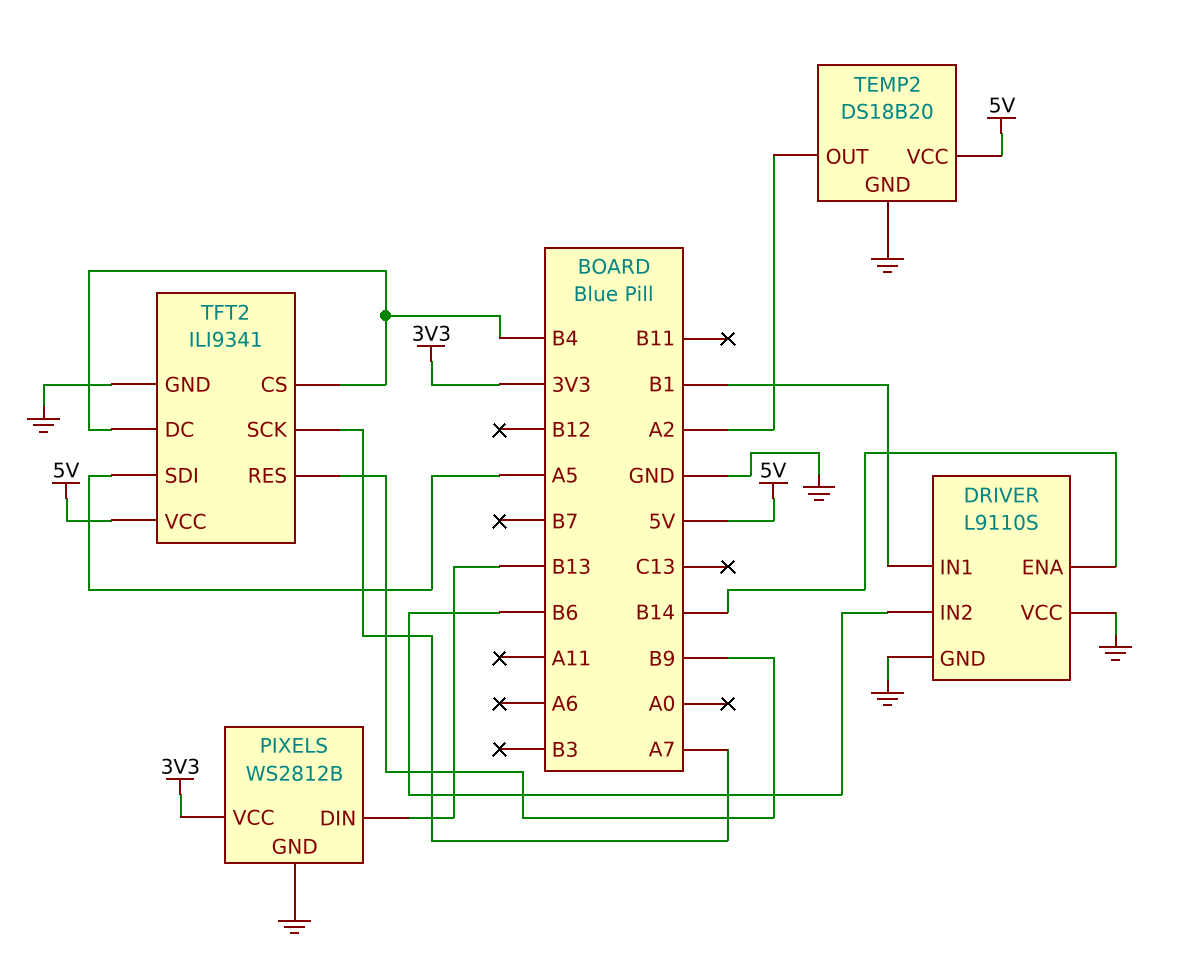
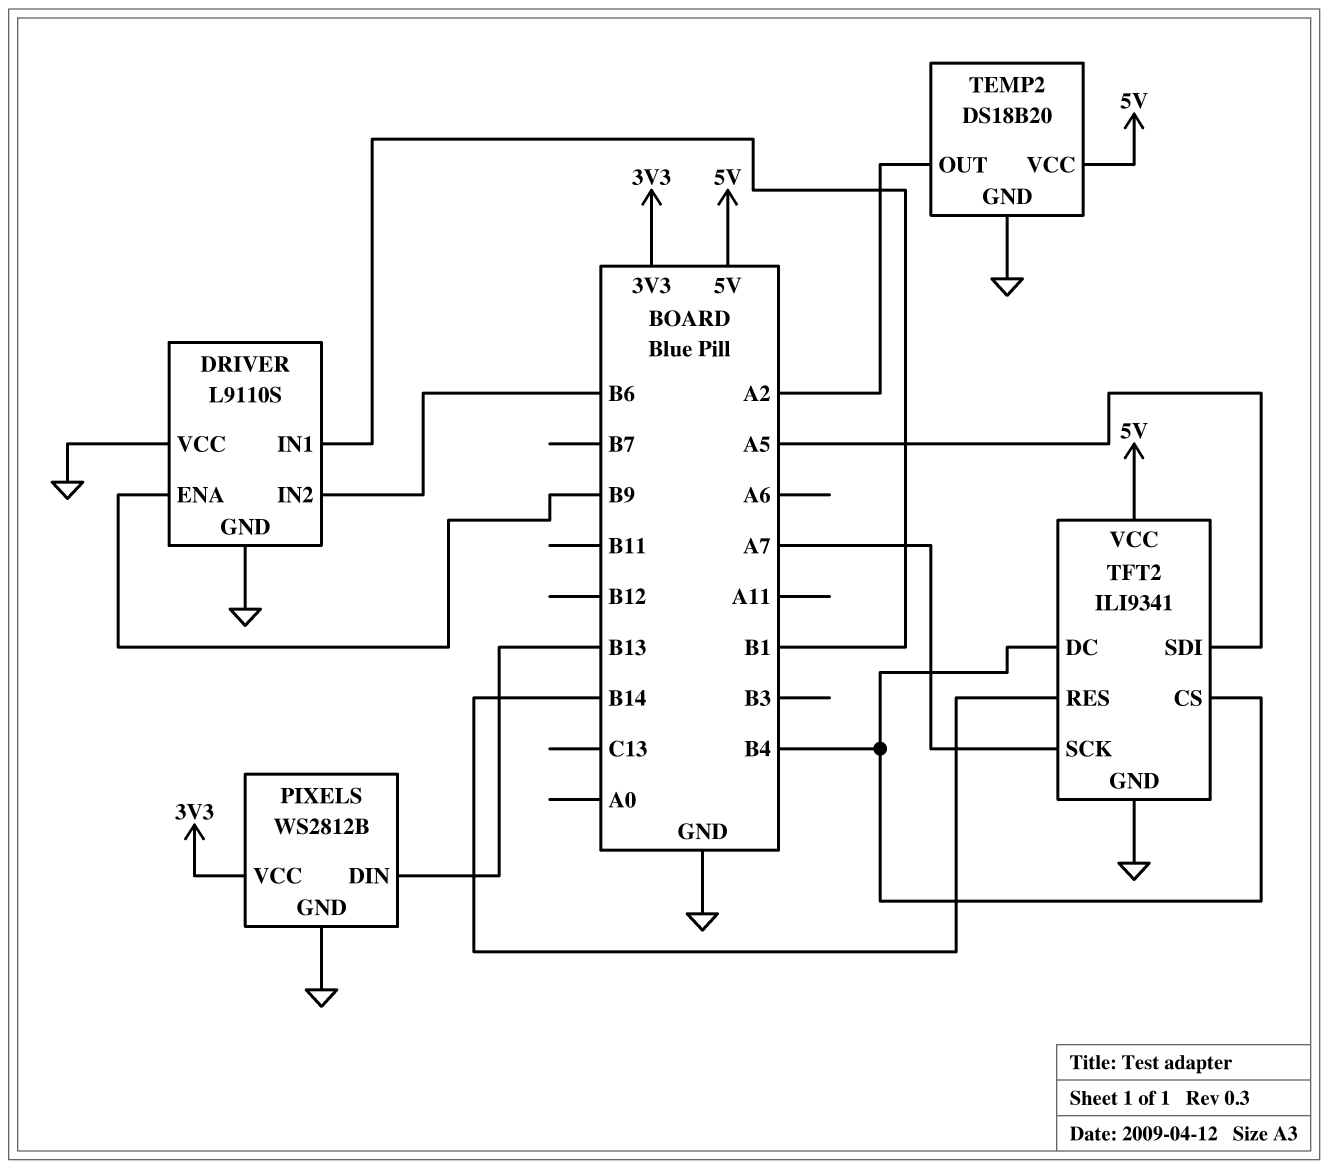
DRIVER pin ENA: B14 -> B9
TFT2 pin RES: B9 -> B14

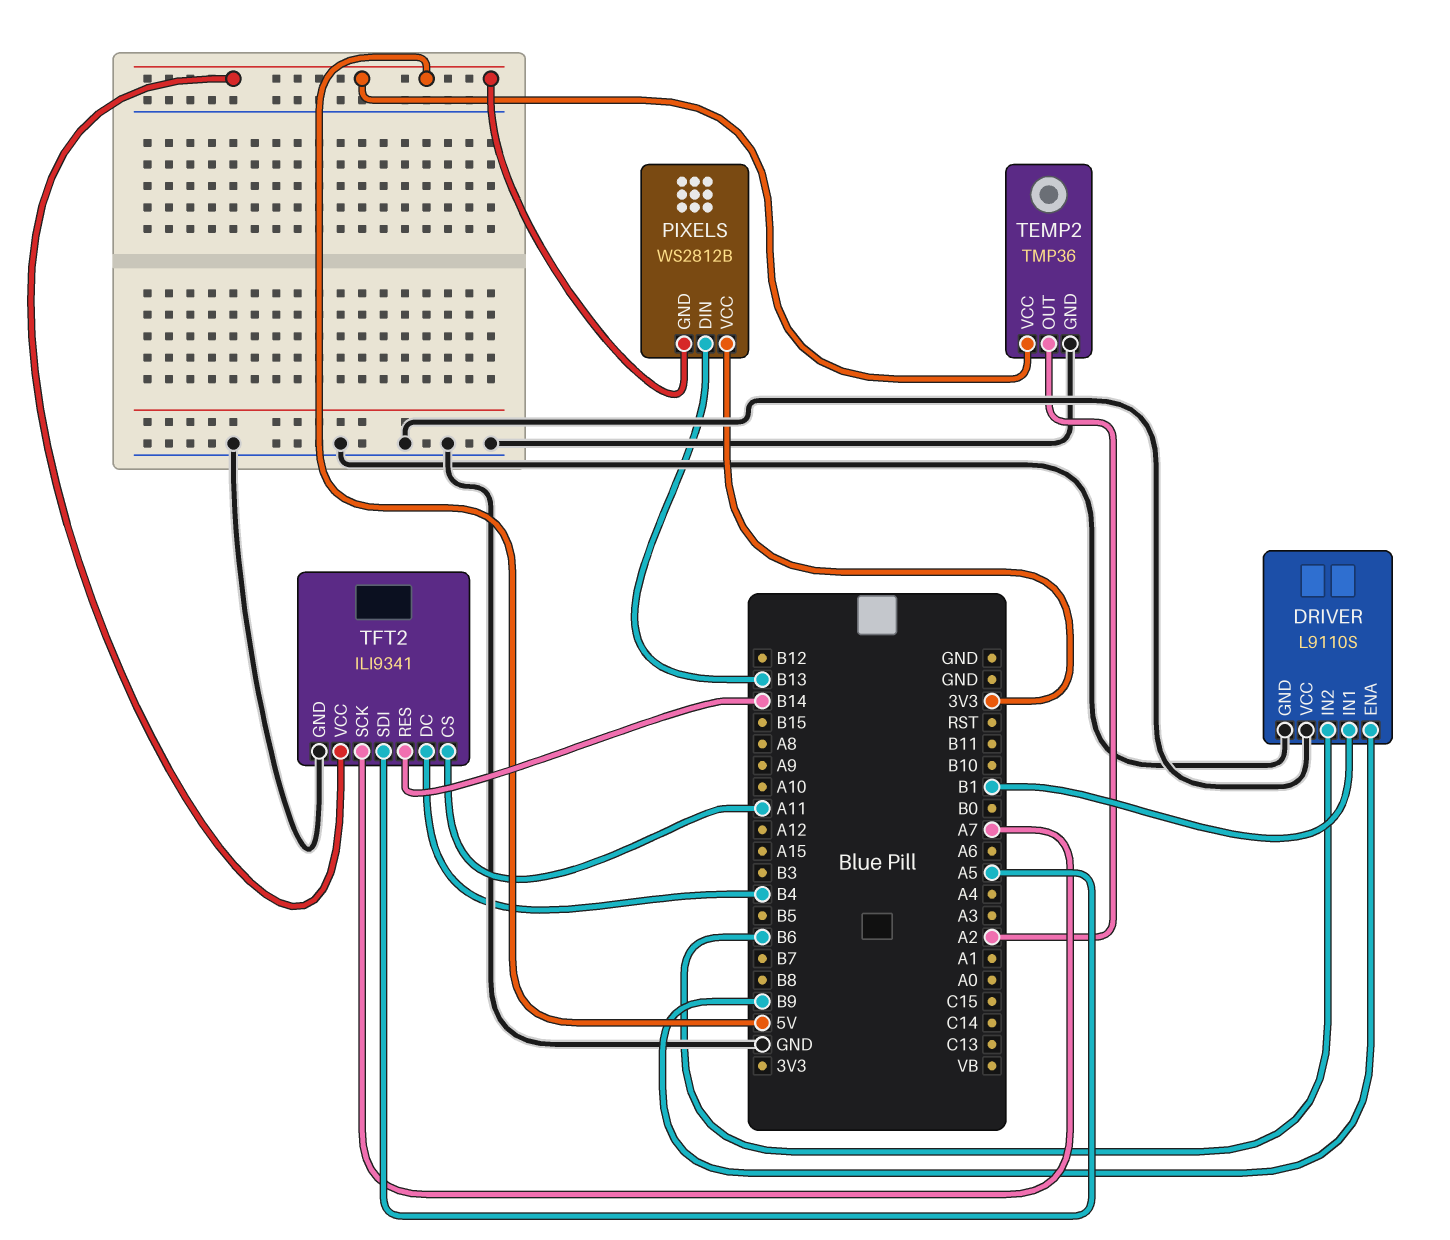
PIXELS pin GND: GND -> 5V
TEMP2: DS18B20 -> TMP36
TFT2 pin CS: B4 -> A11

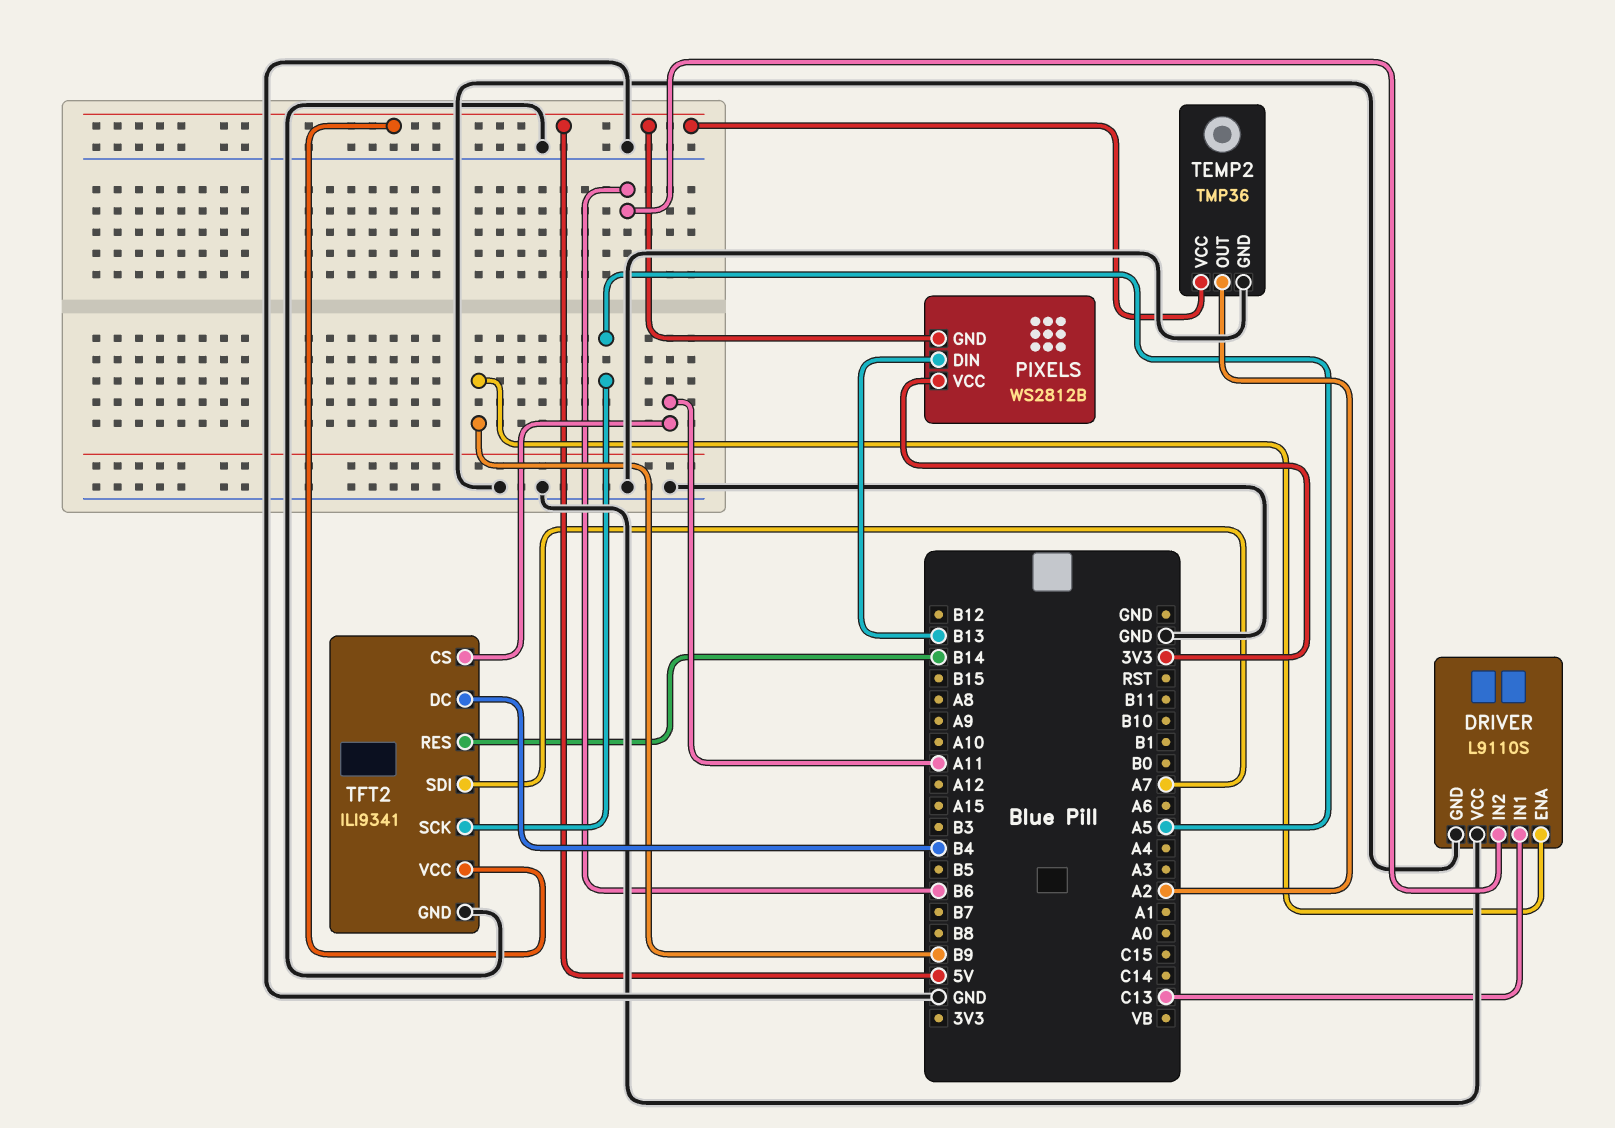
DRIVER pin IN1: B1 -> C13
TFT2 pin SCK: A7 -> A5
TFT2 pin SDI: A5 -> A7

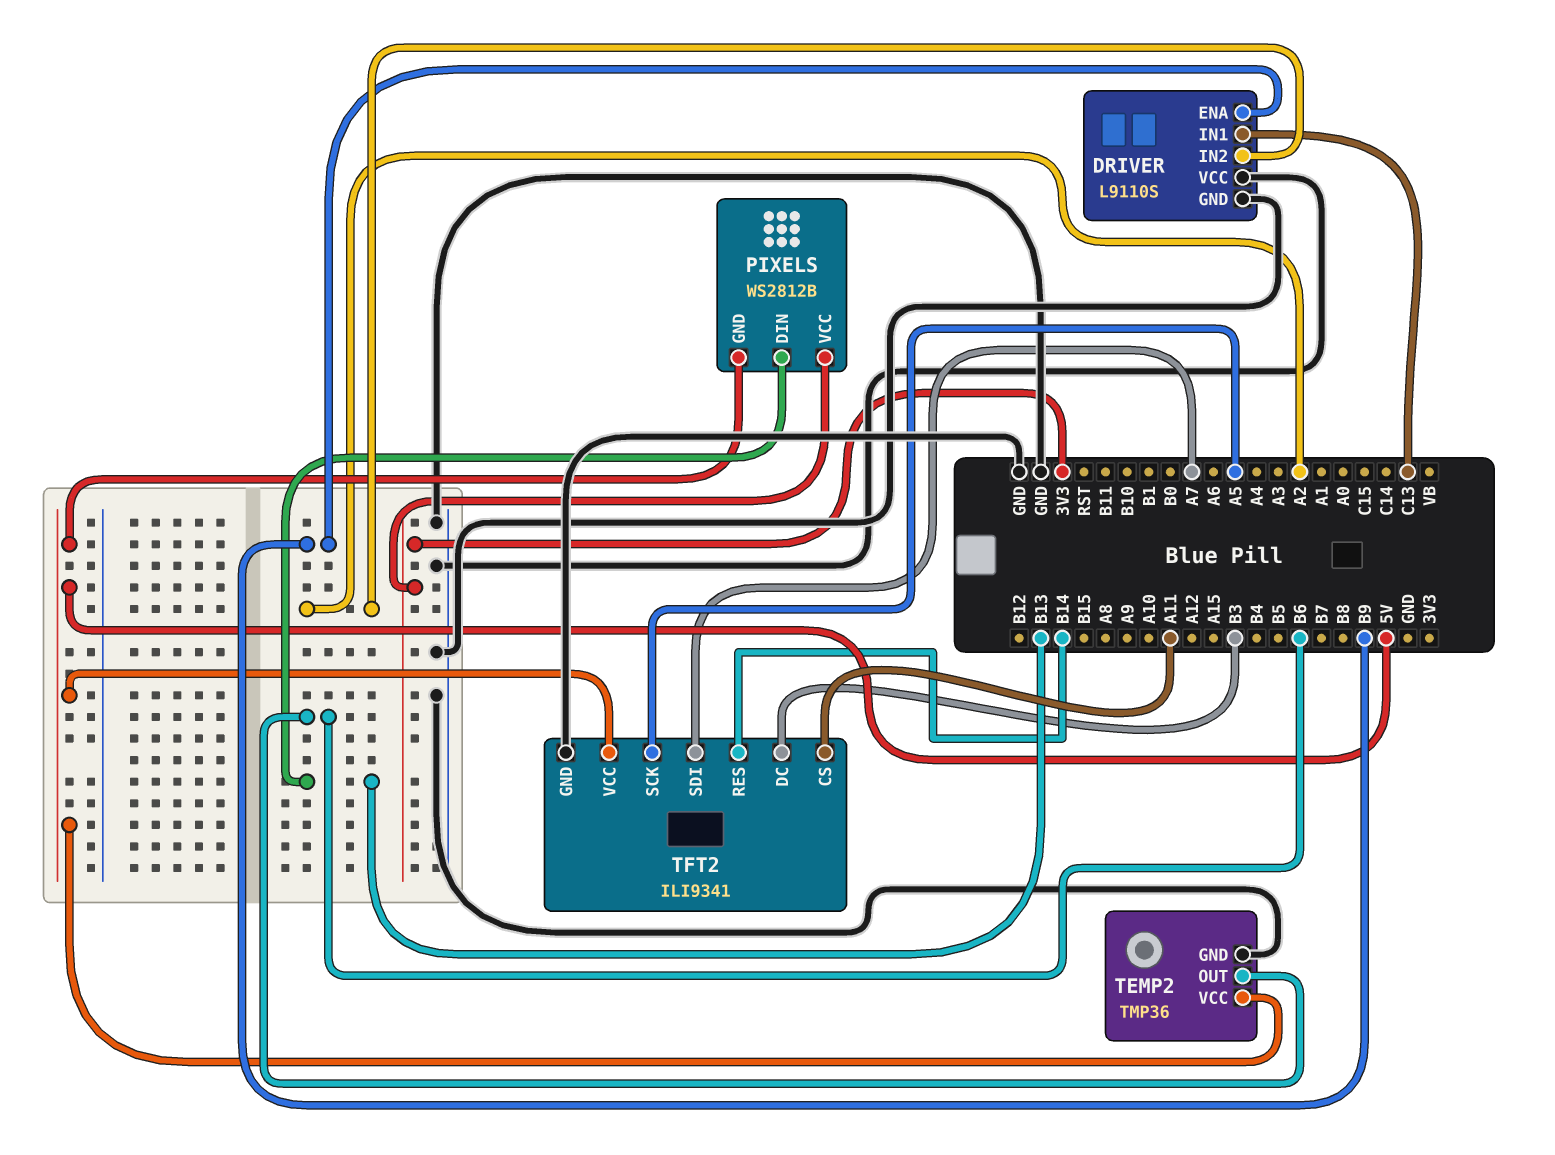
DRIVER pin IN2: B6 -> A2
TEMP2 pin OUT: A2 -> B6
TFT2 pin DC: B4 -> B3

